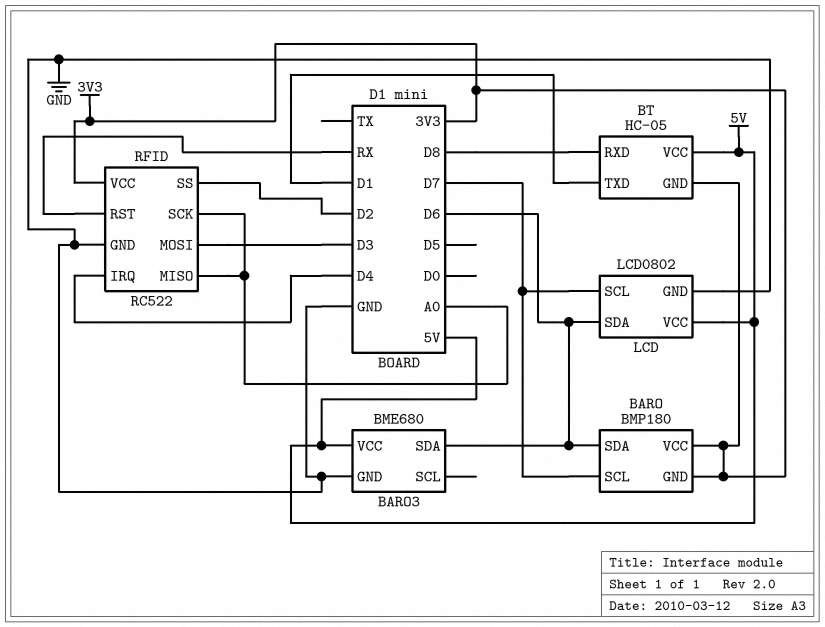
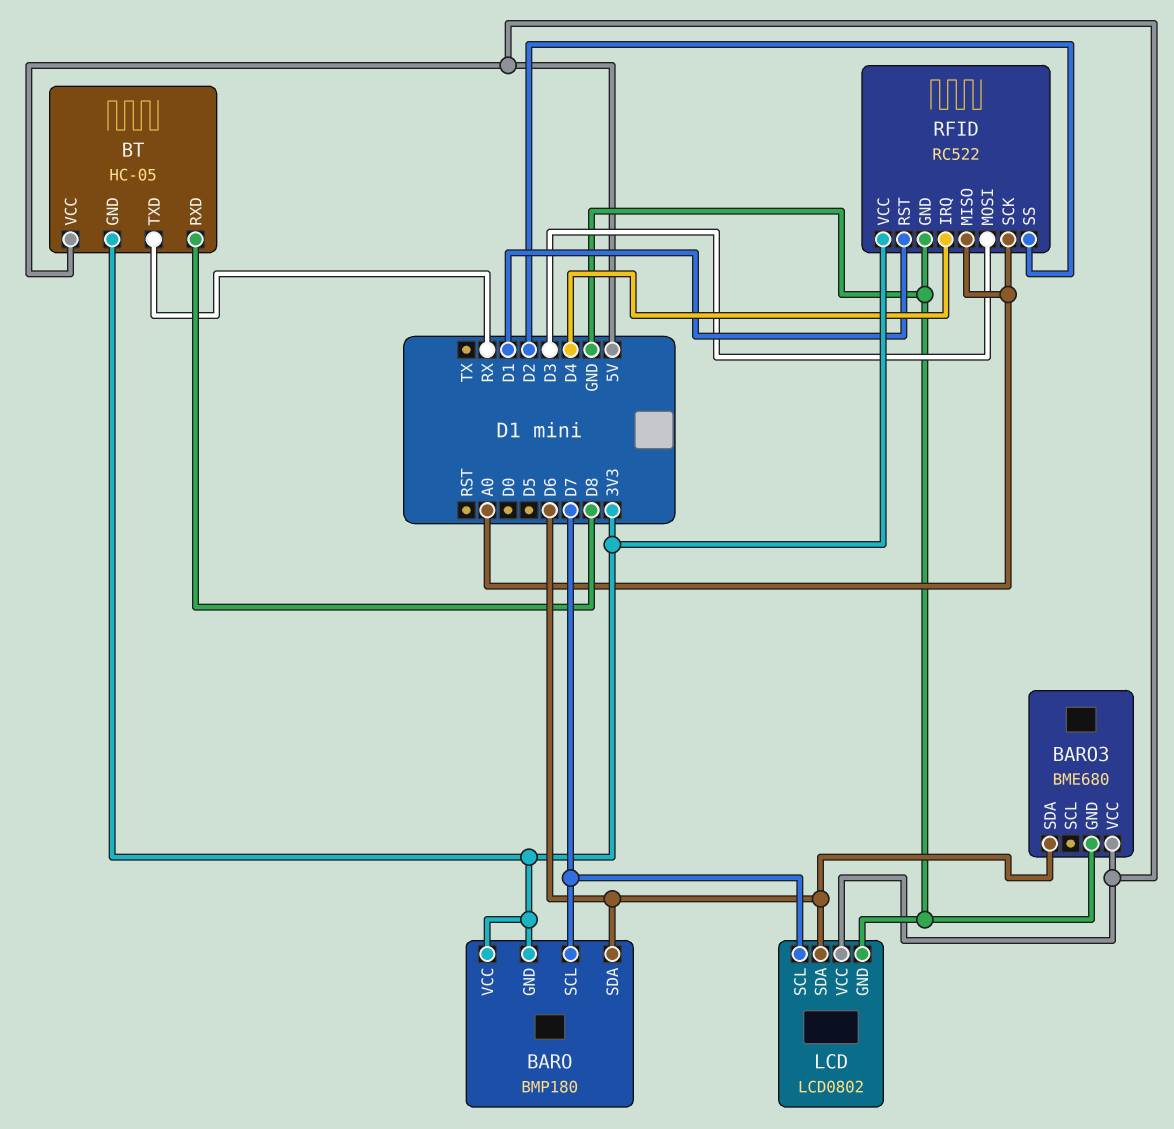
BT pin TXD: D1 -> RX
RFID pin RST: RX -> D1

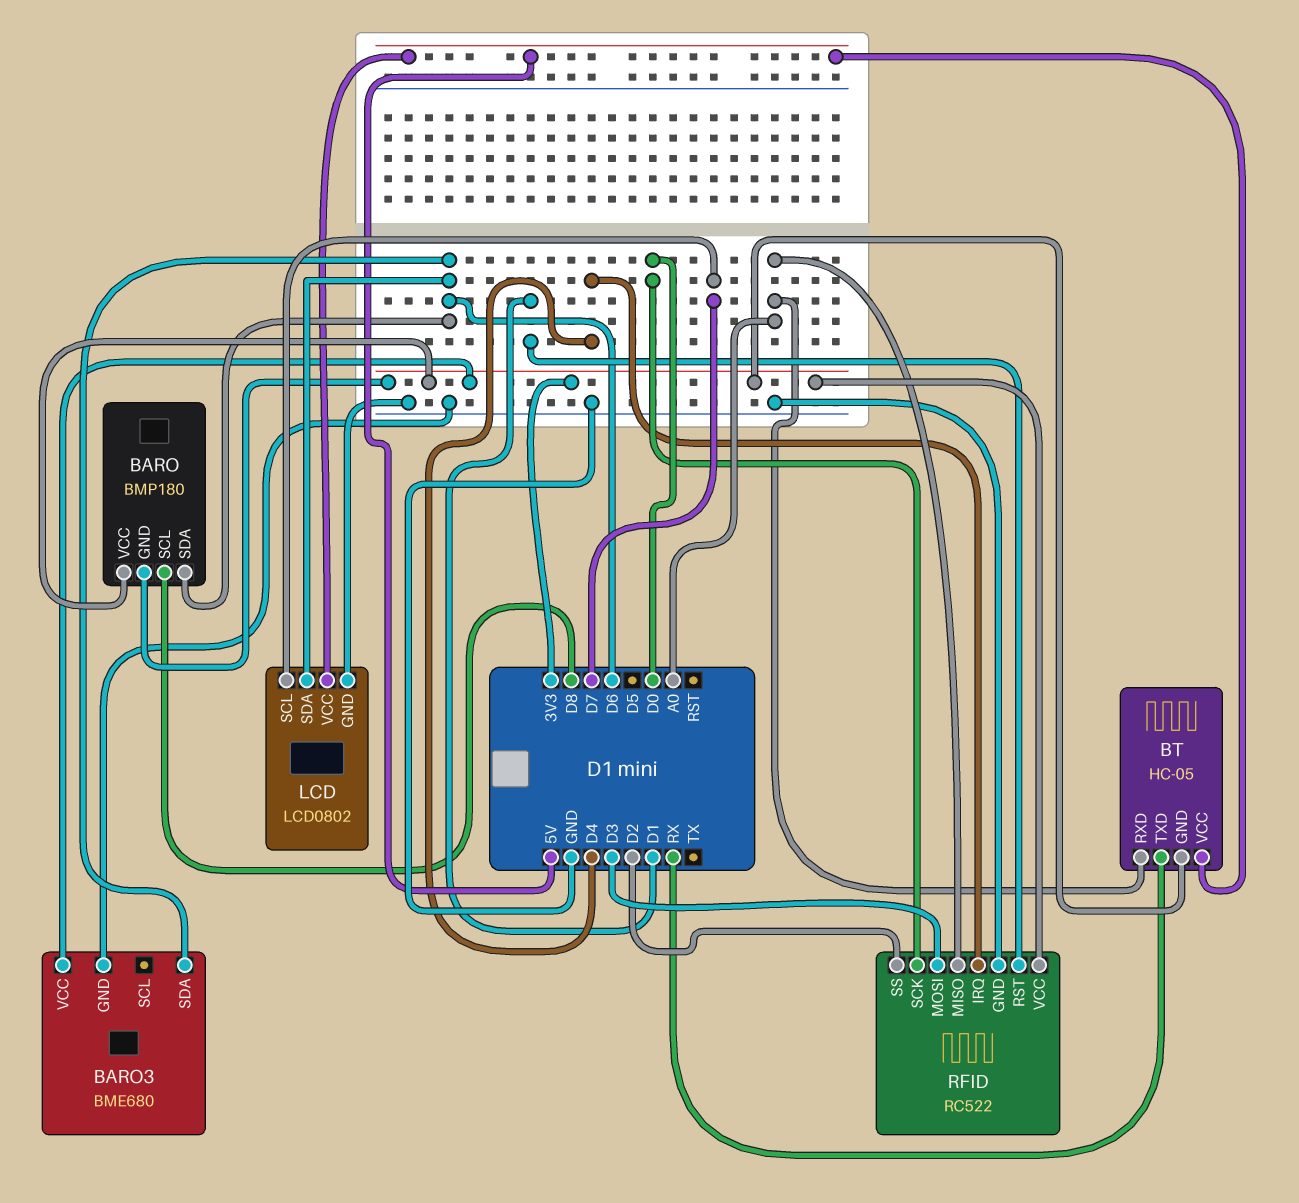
BARO pin SCL: D7 -> D8
BARO3 pin VCC: 5V -> 3V3
BT pin RXD: D8 -> A0
RFID pin SCK: A0 -> D0

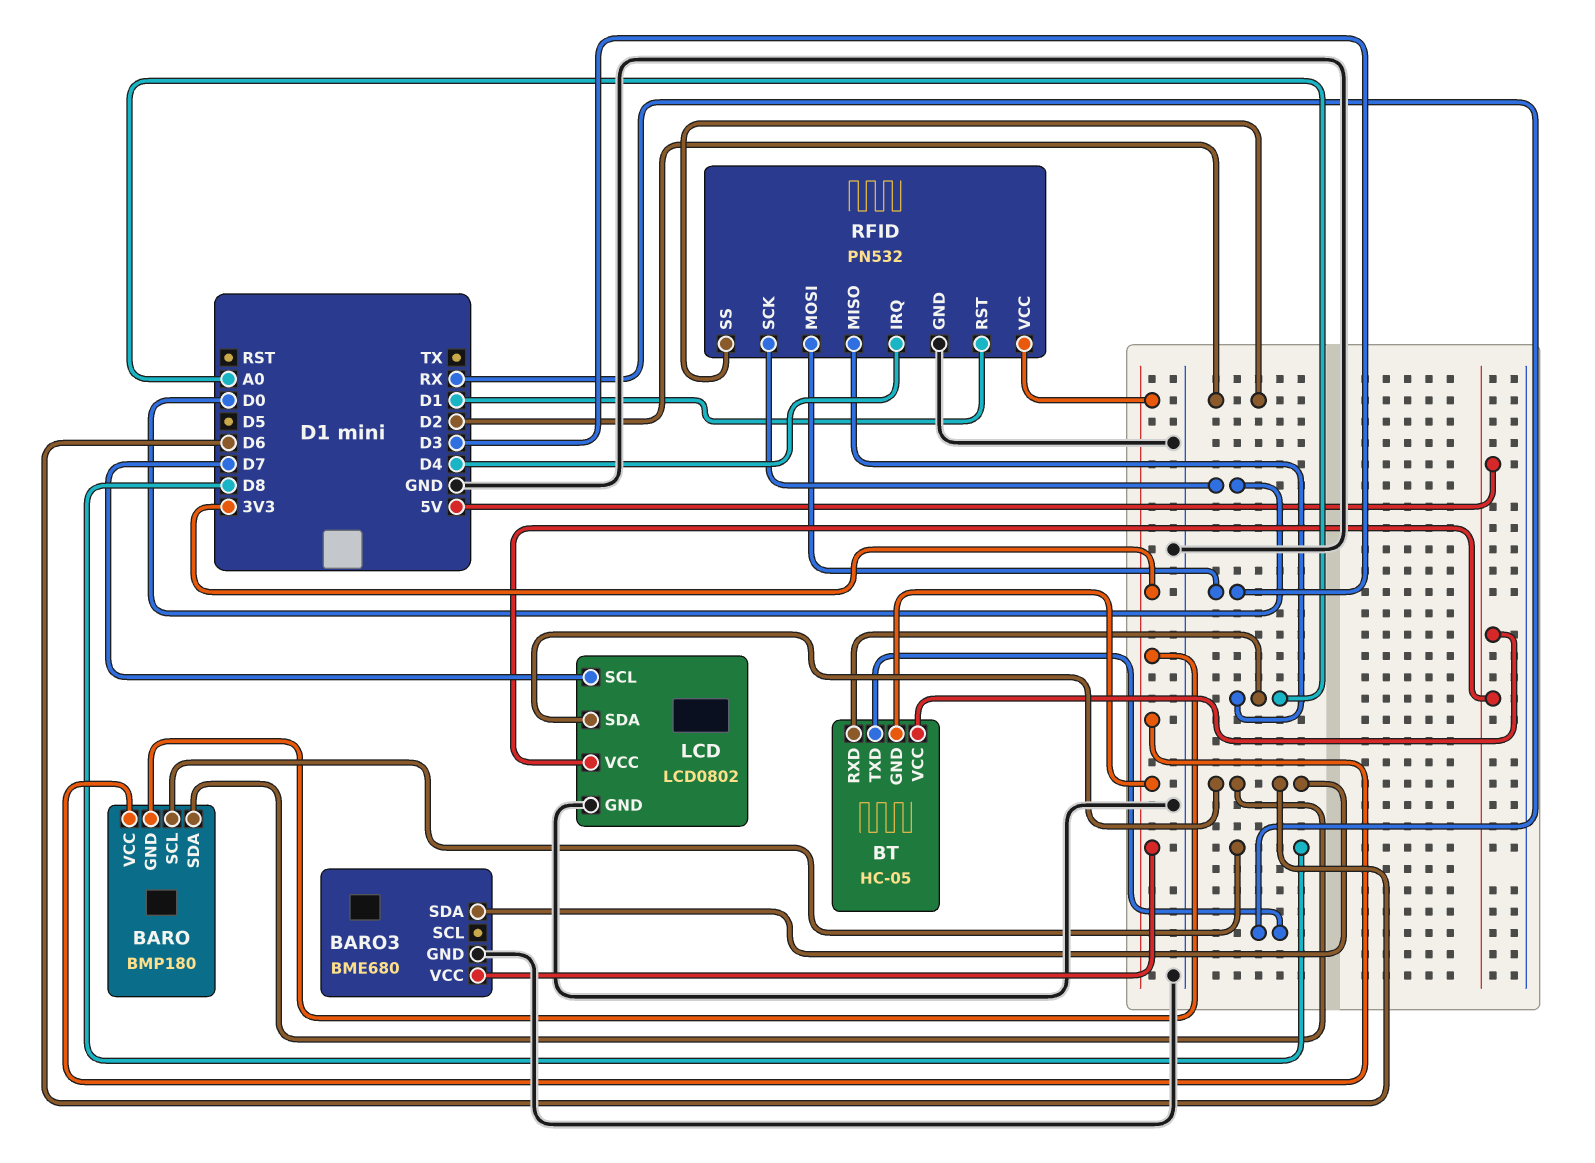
RFID: RC522 -> PN532

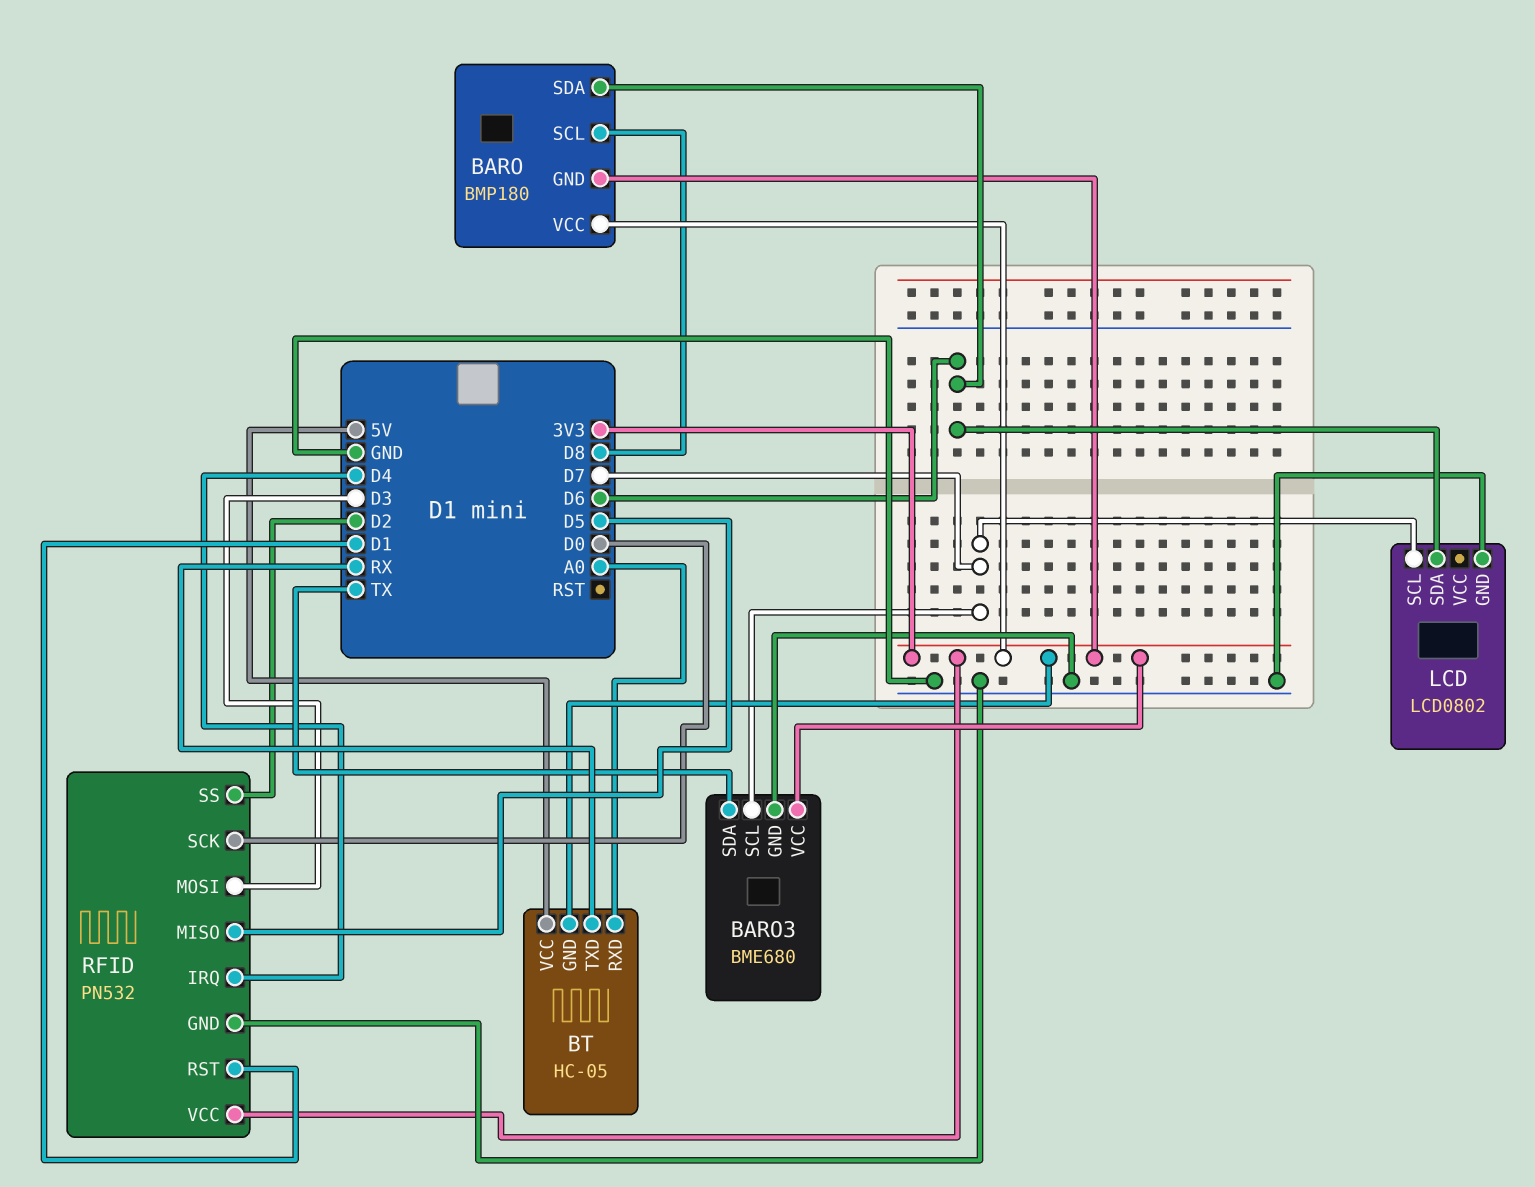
BARO3 pin SCL: none -> D7
BARO3 pin SDA: D6 -> TX
LCD pin VCC: 5V -> none
RFID pin MISO: A0 -> D5

